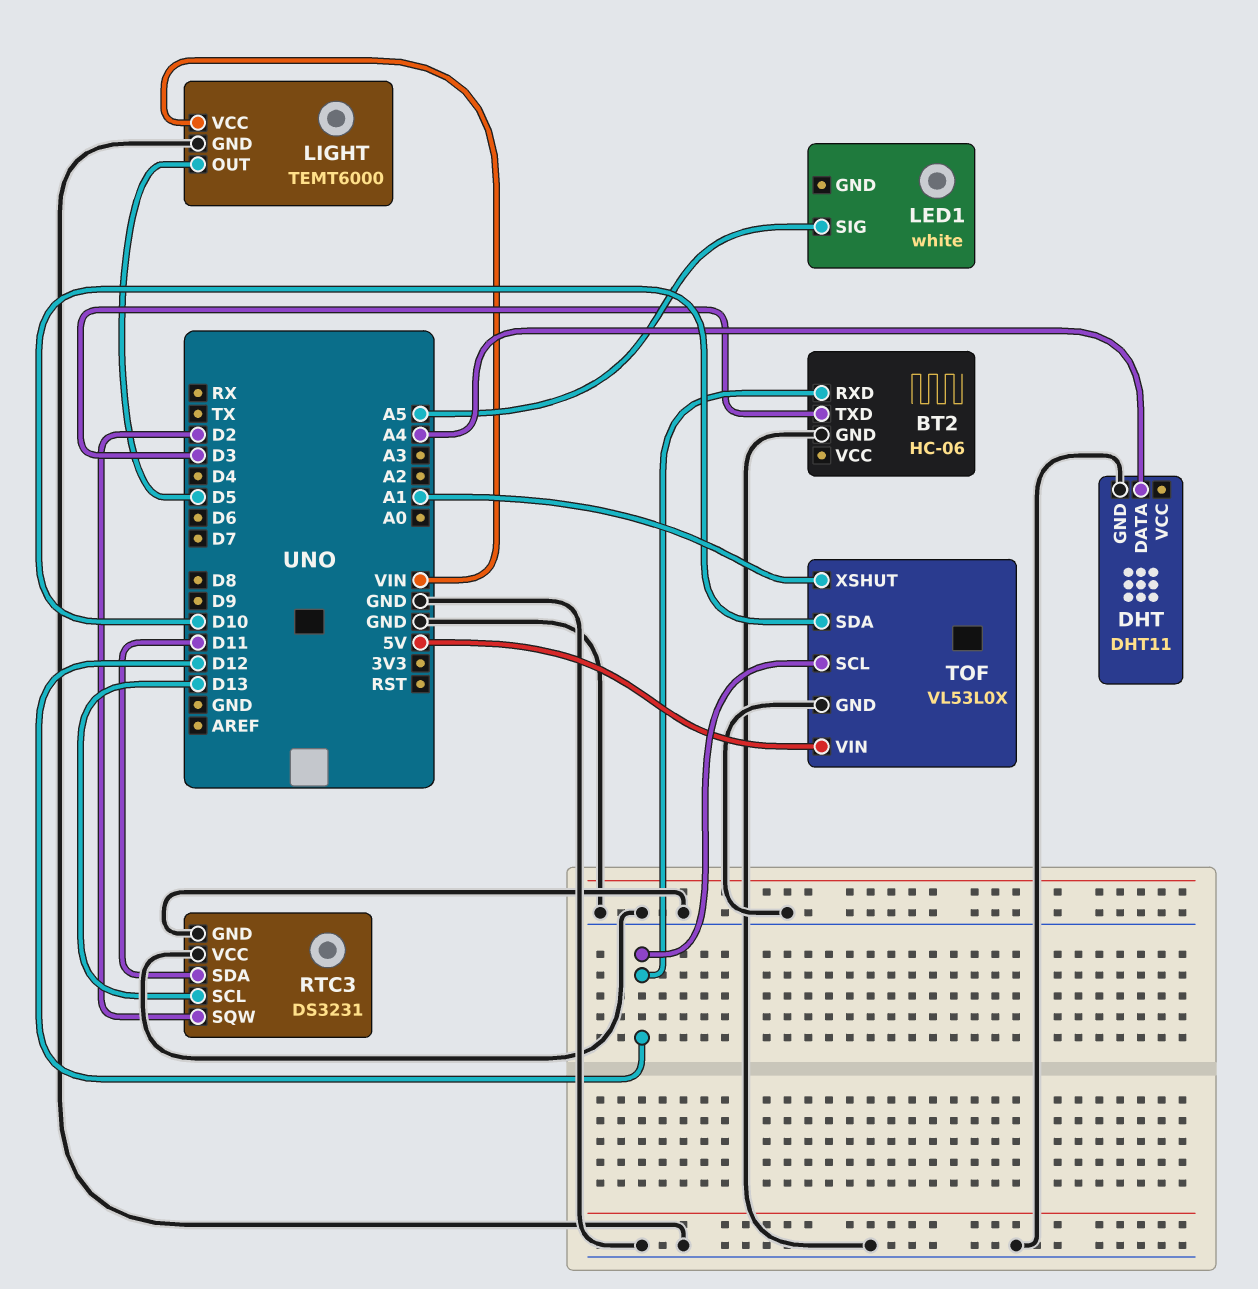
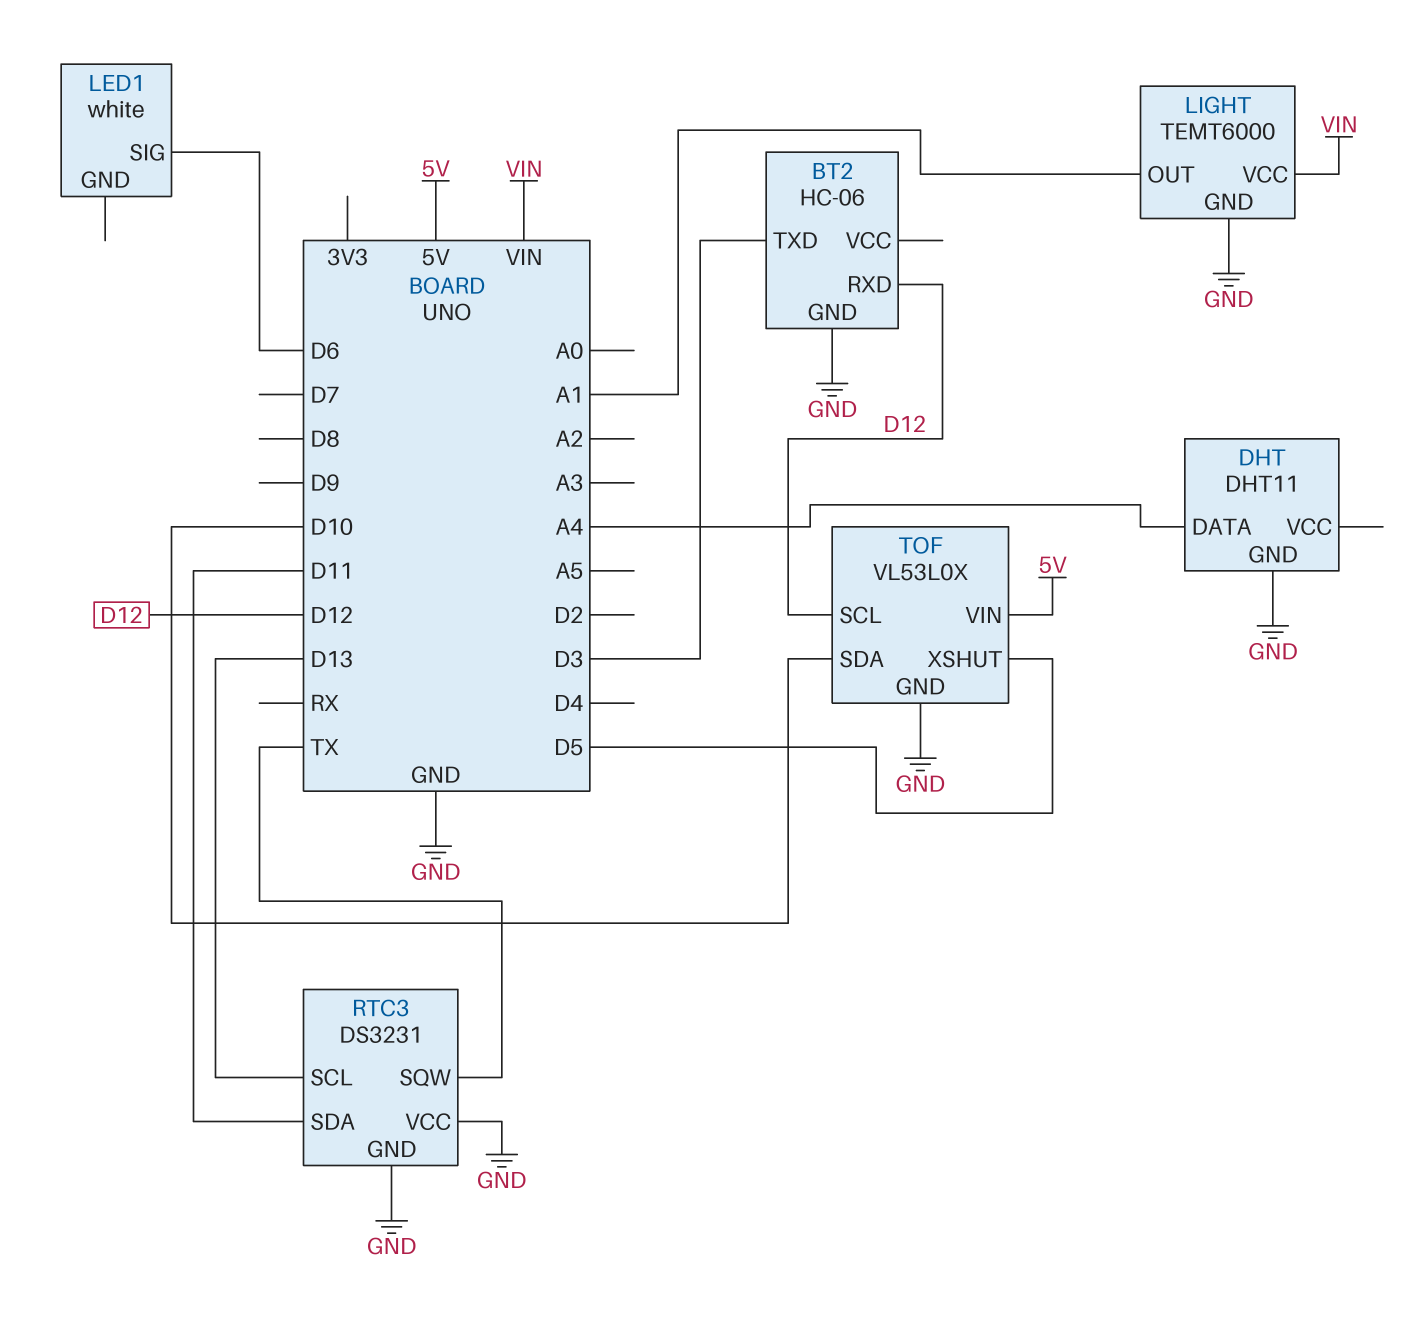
LED1 pin SIG: A5 -> D6
LIGHT pin OUT: D5 -> A1
RTC3 pin SQW: D2 -> TX
TOF pin XSHUT: A1 -> D5

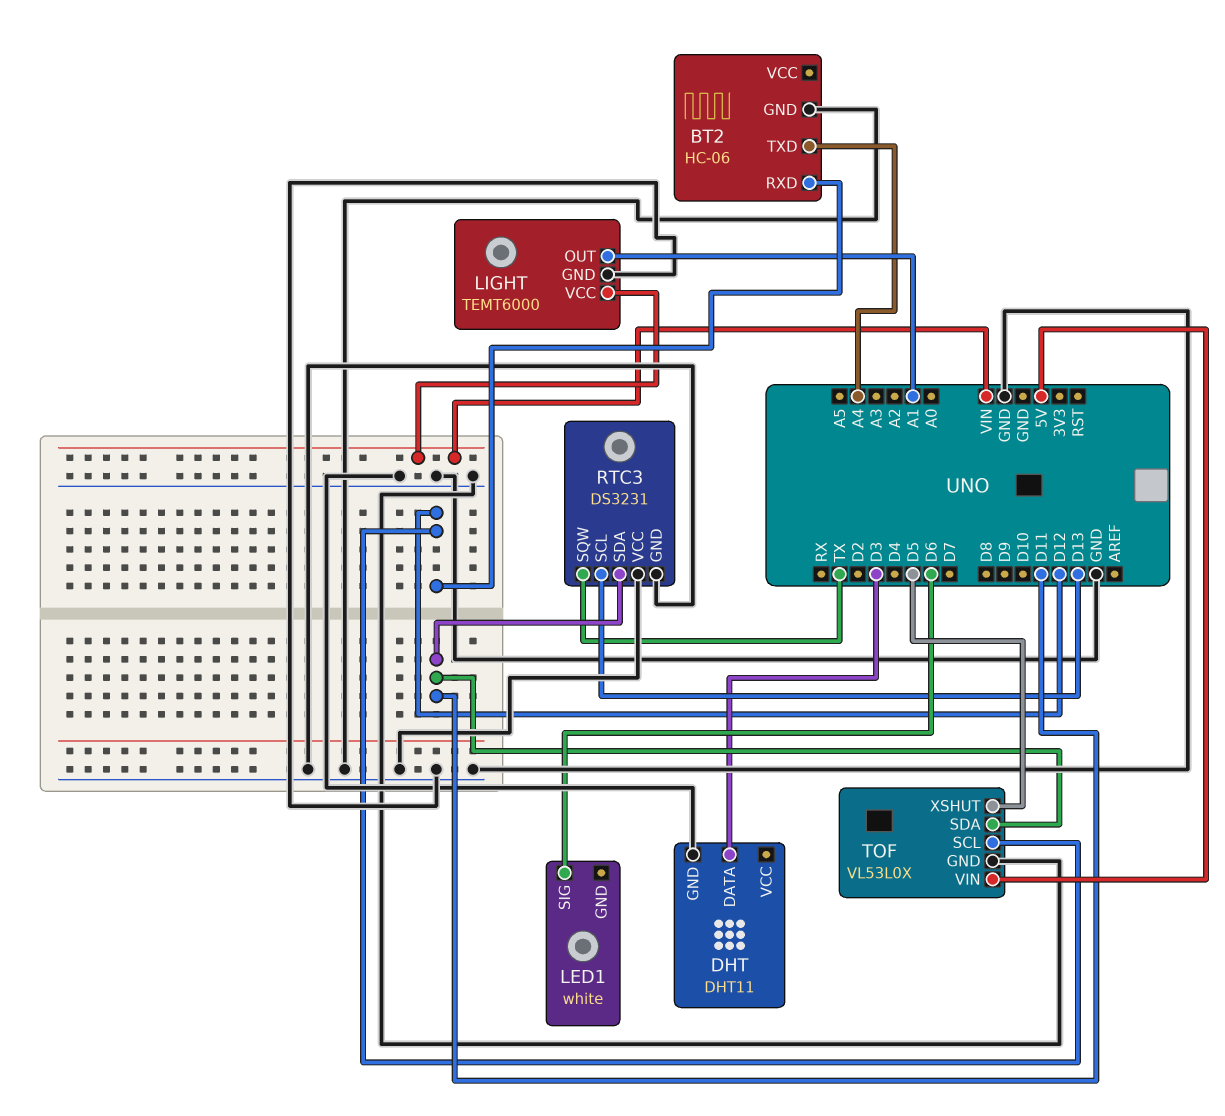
BT2 pin TXD: D3 -> A4
DHT pin DATA: A4 -> D3
TOF pin SDA: D10 -> D11

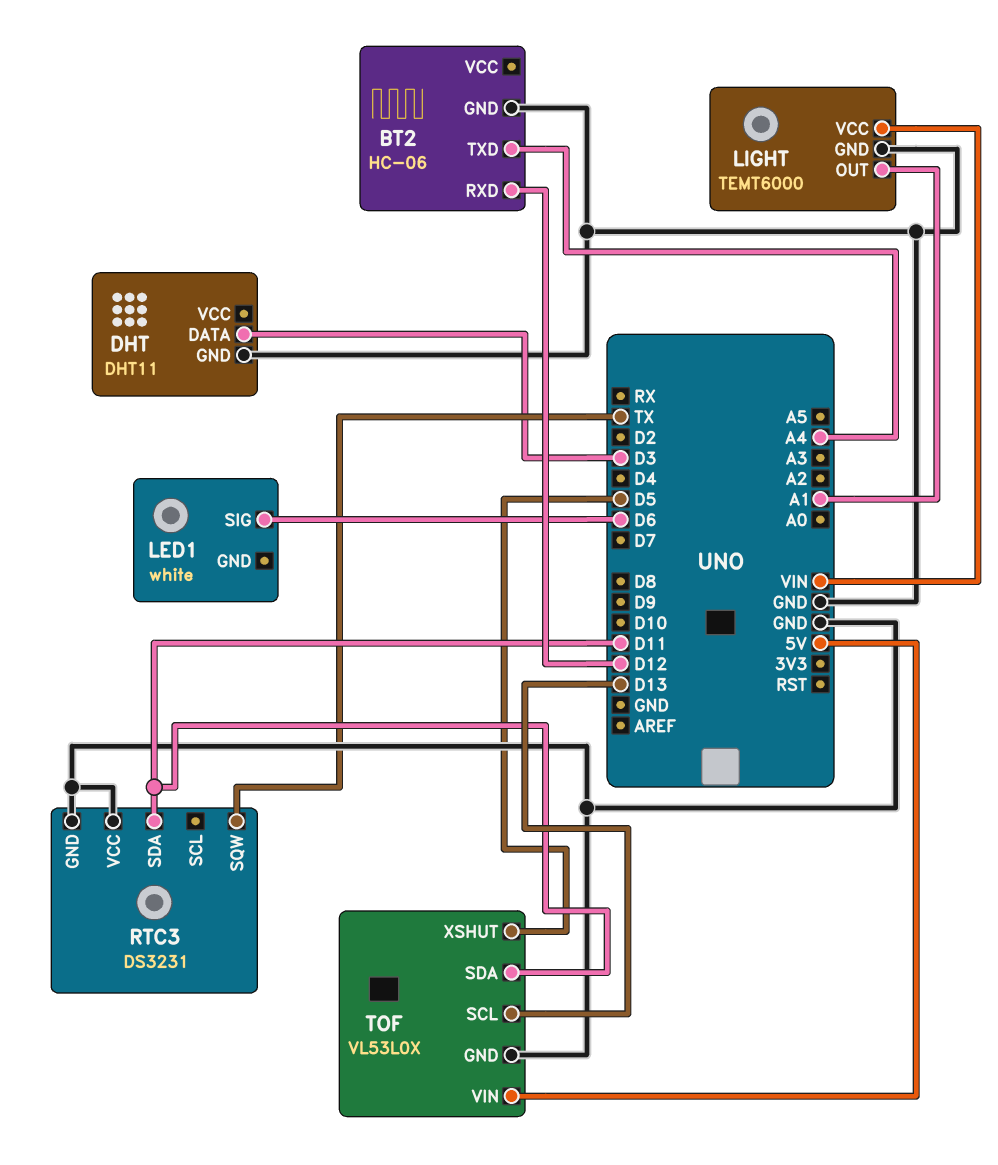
RTC3 pin SCL: D13 -> none
TOF pin SCL: D12 -> D13

